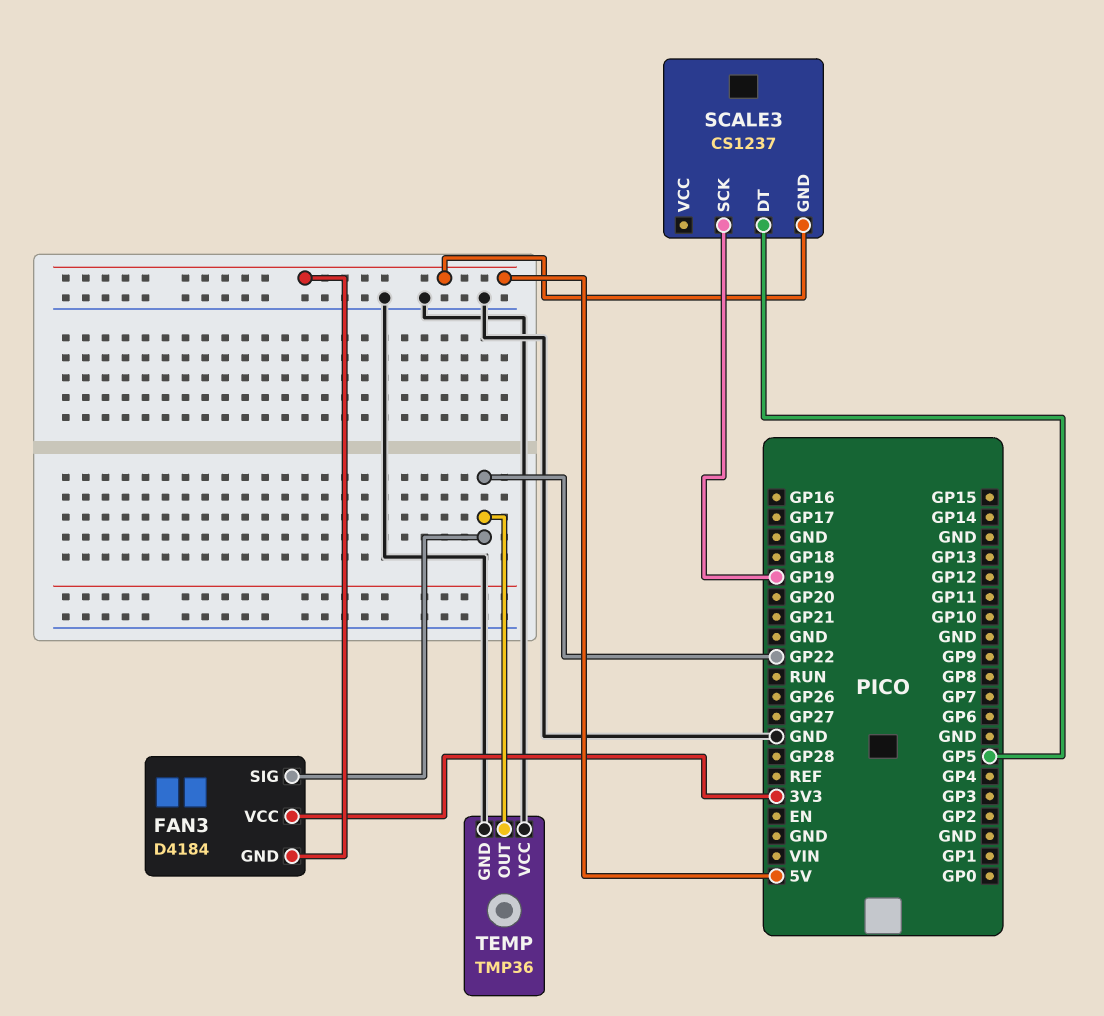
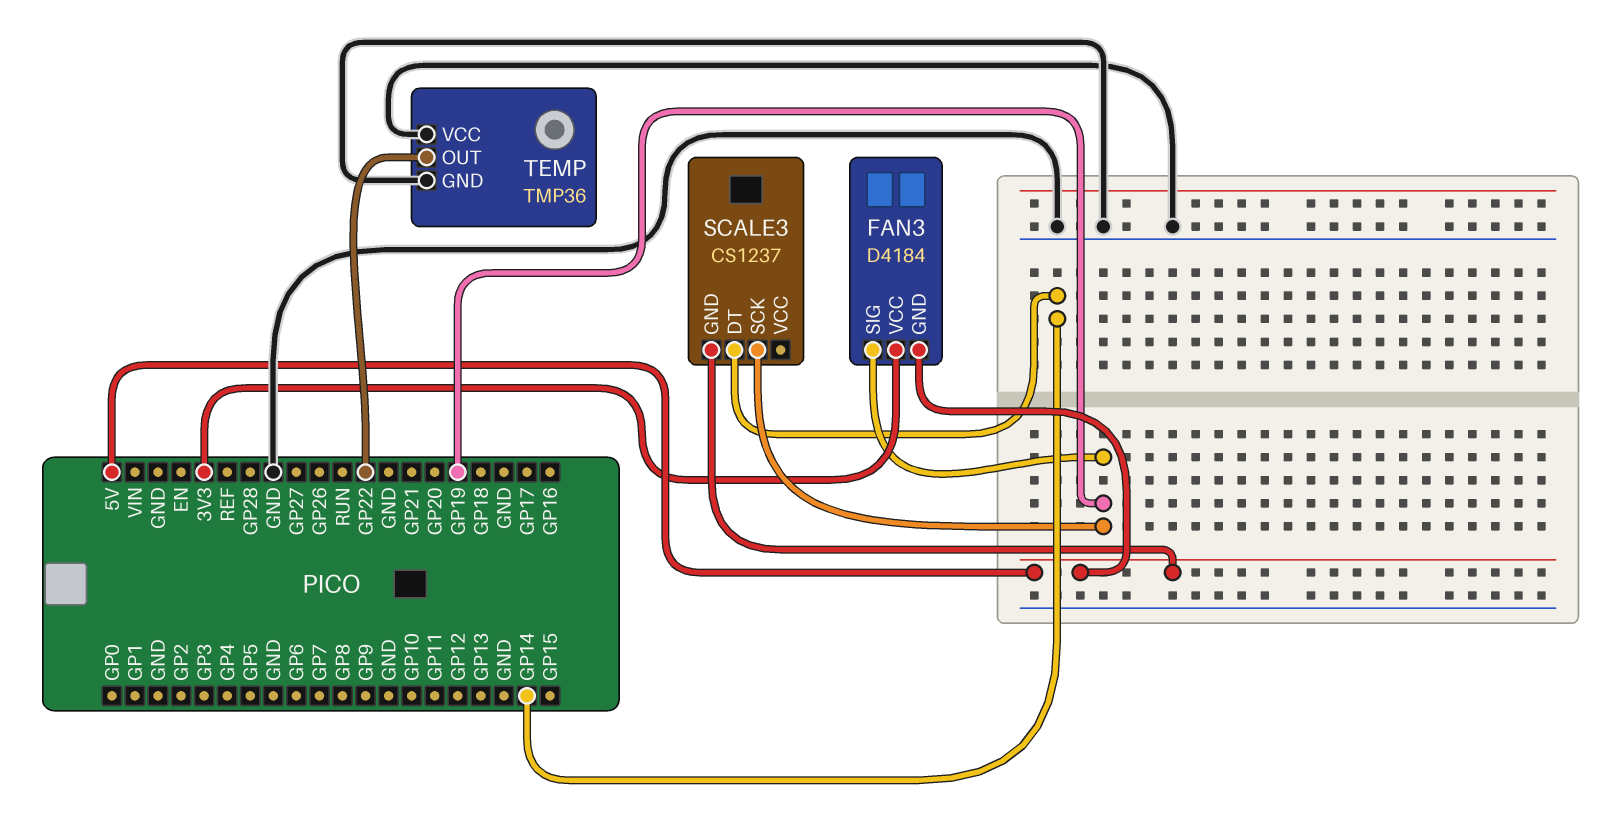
FAN3 pin SIG: GP22 -> GP19
SCALE3 pin DT: GP5 -> GP14

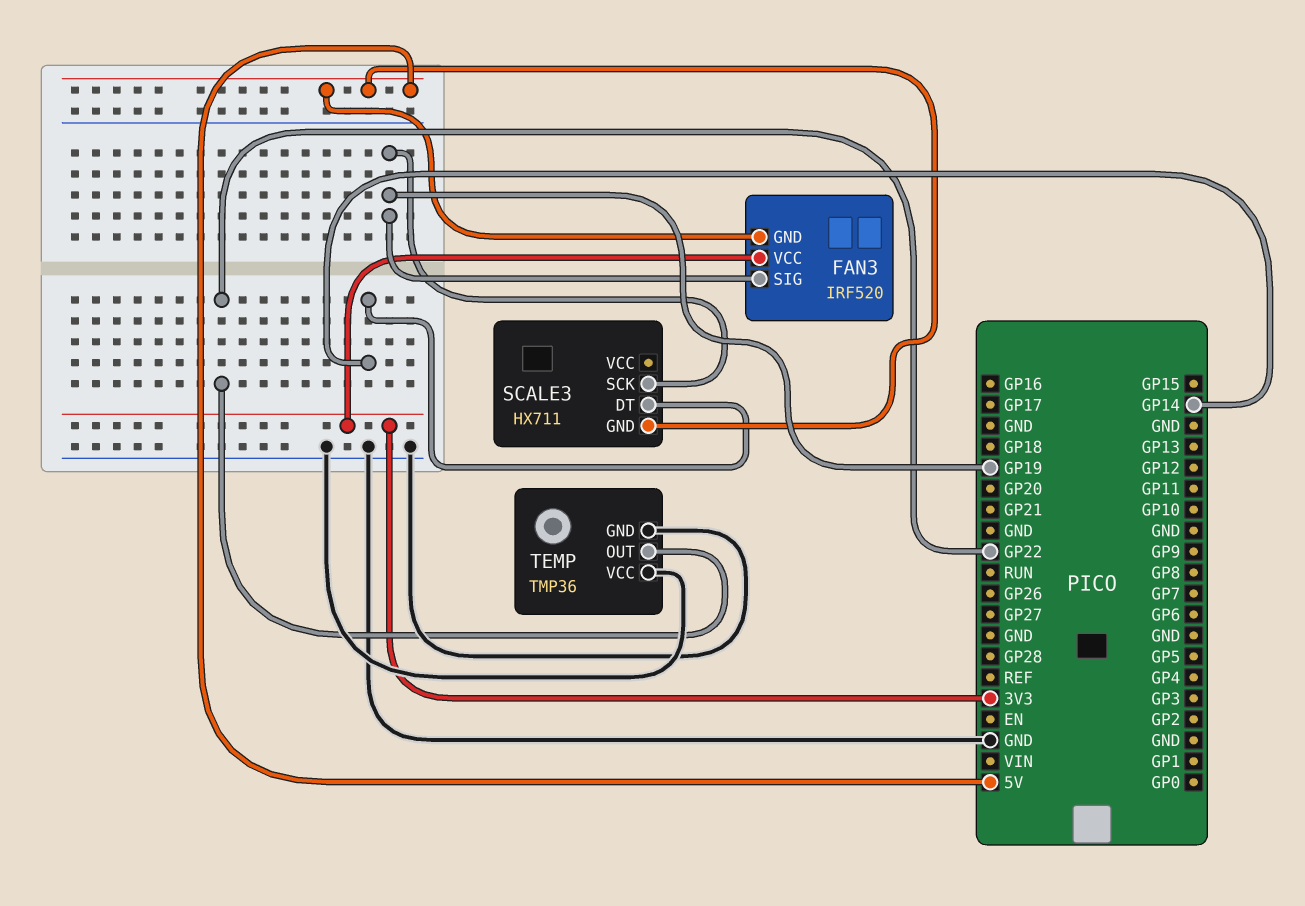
FAN3: D4184 -> IRF520
SCALE3: CS1237 -> HX711

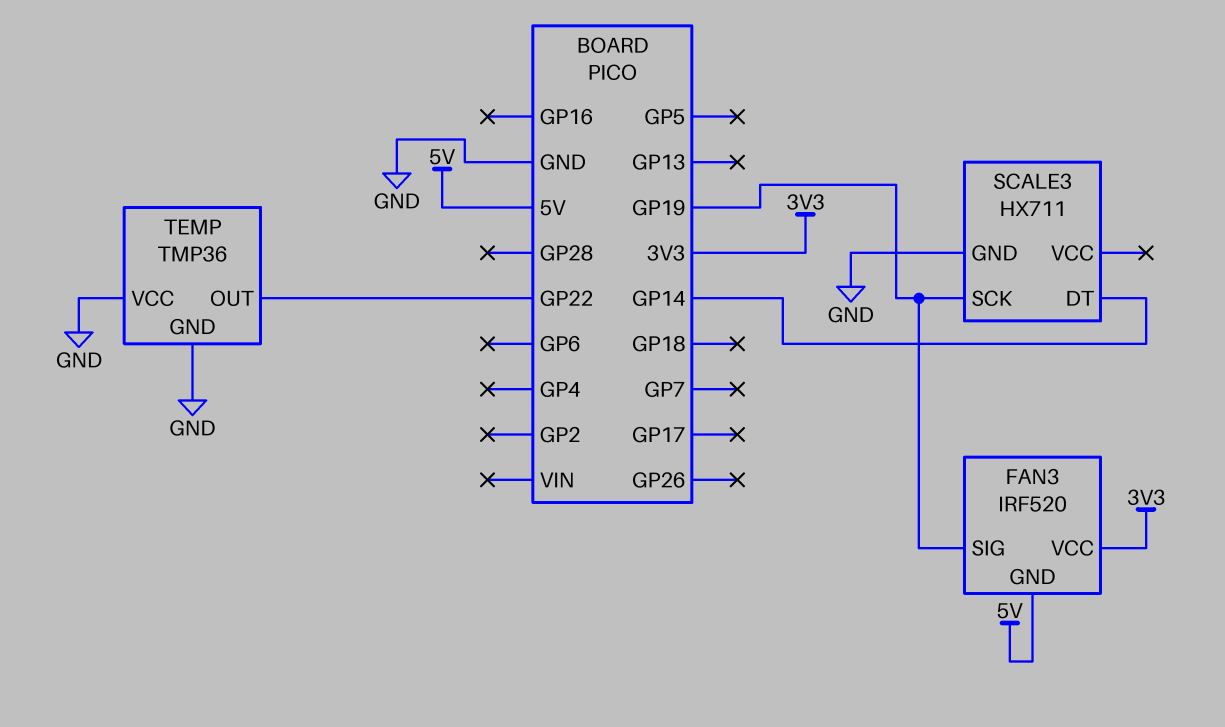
SCALE3 pin GND: 5V -> GND

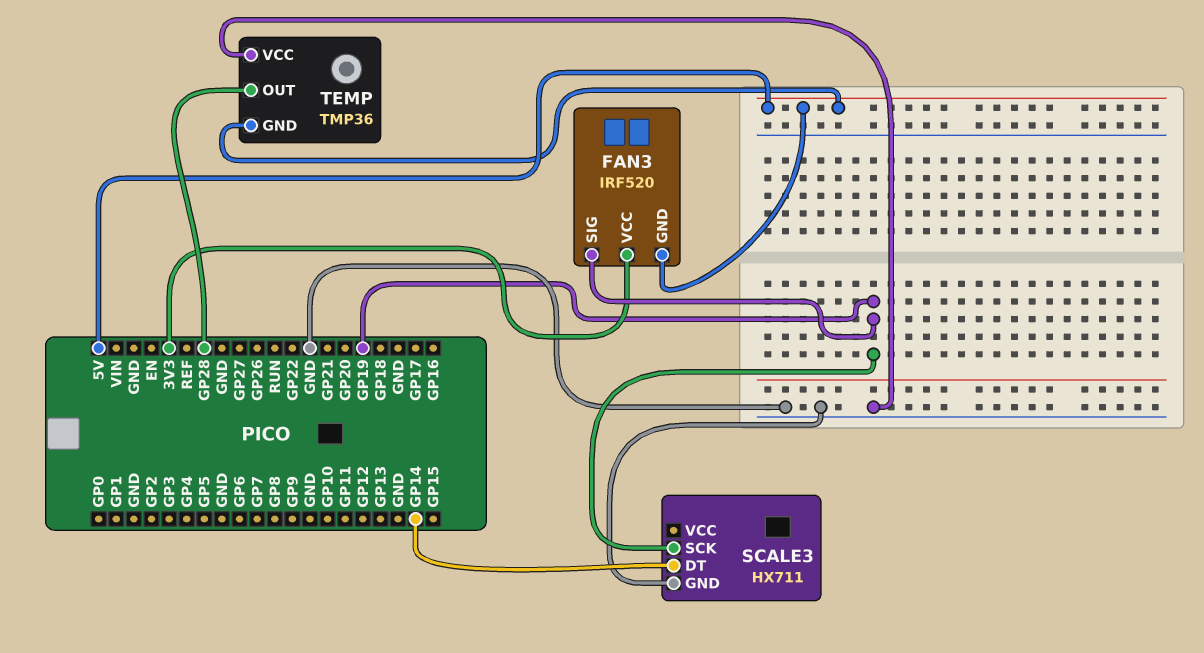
TEMP pin GND: GND -> 5V
TEMP pin OUT: GP22 -> GP28

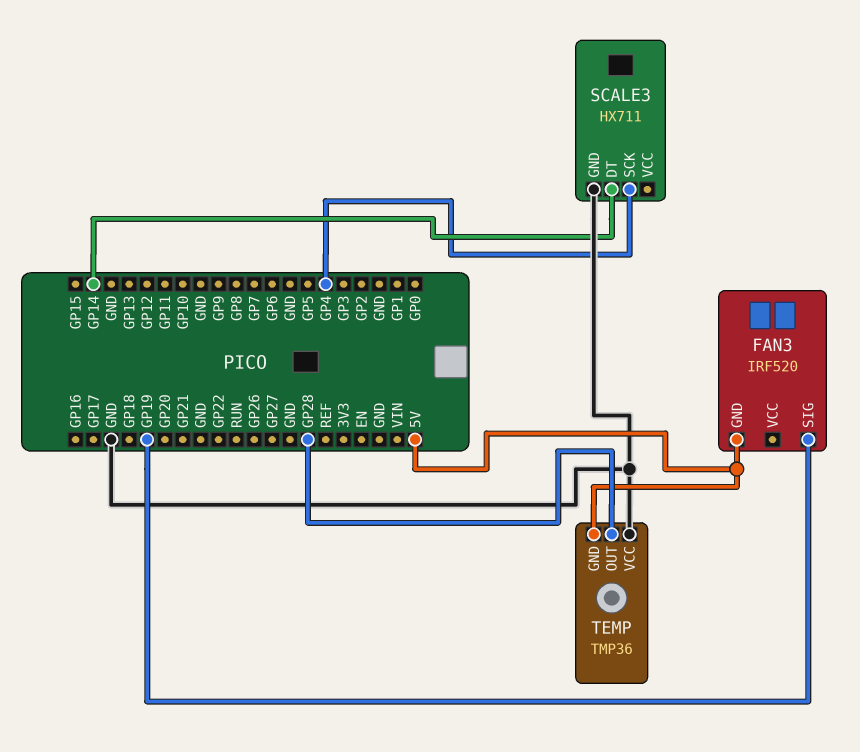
FAN3 pin VCC: 3V3 -> none
SCALE3 pin SCK: GP19 -> GP4

